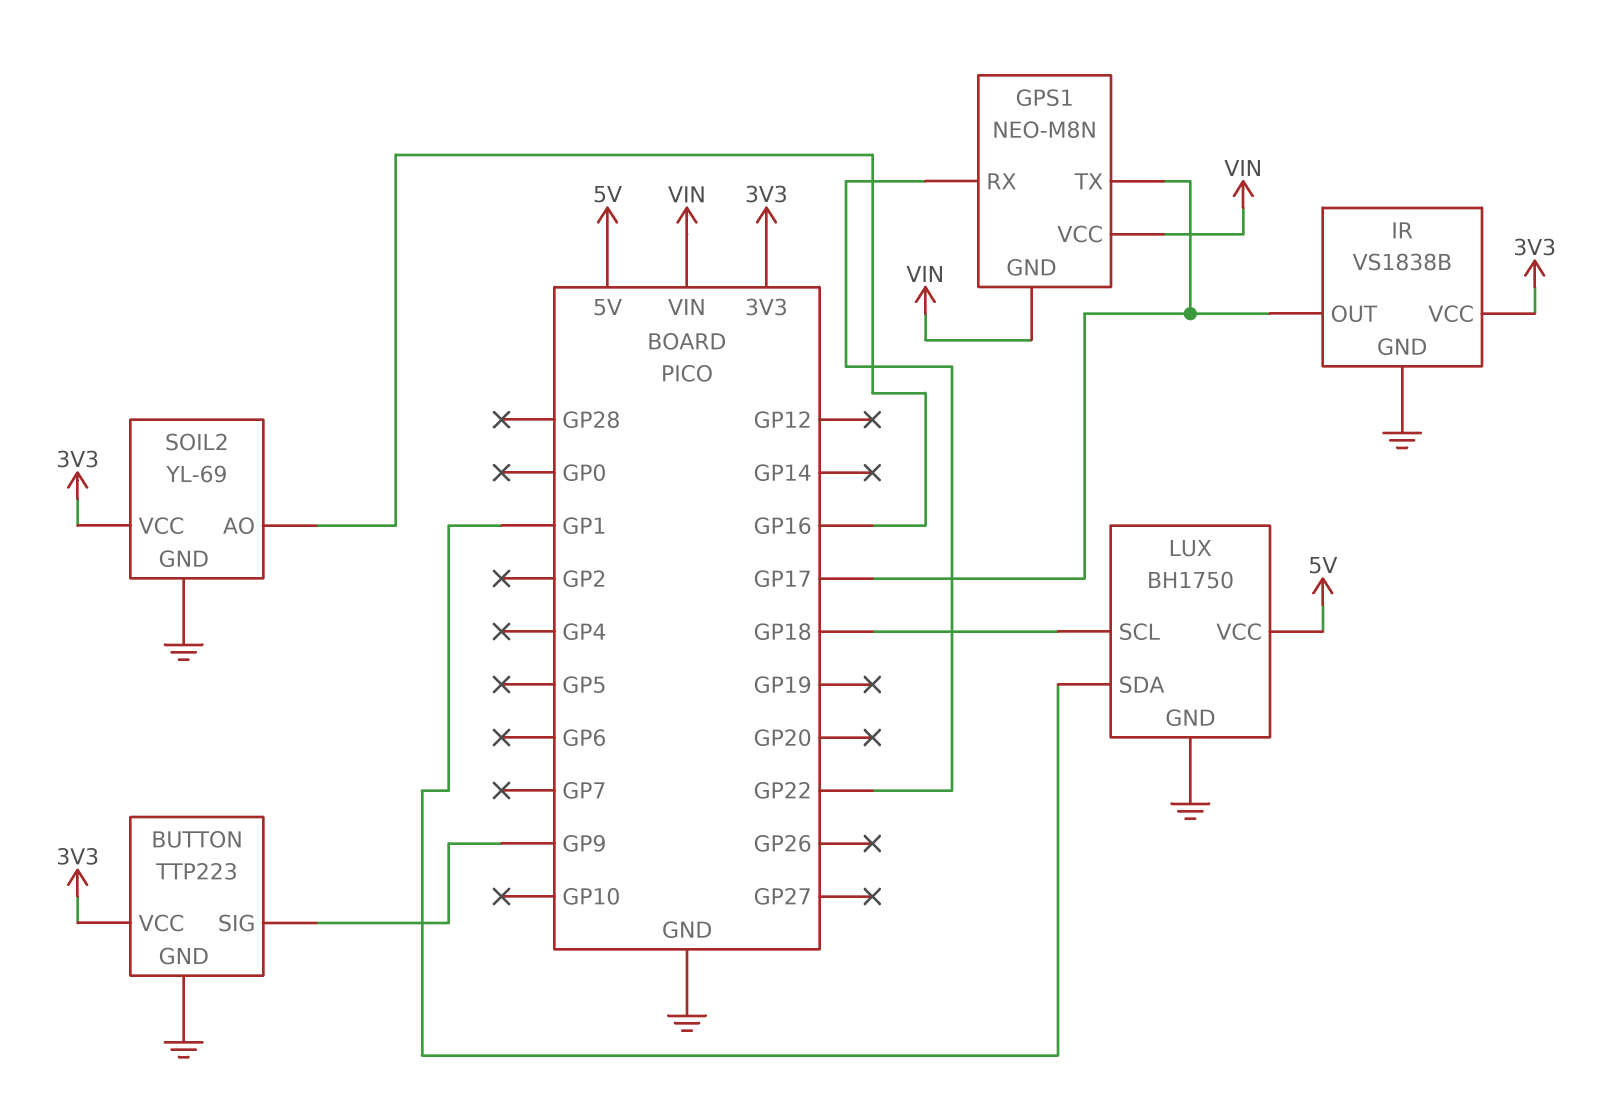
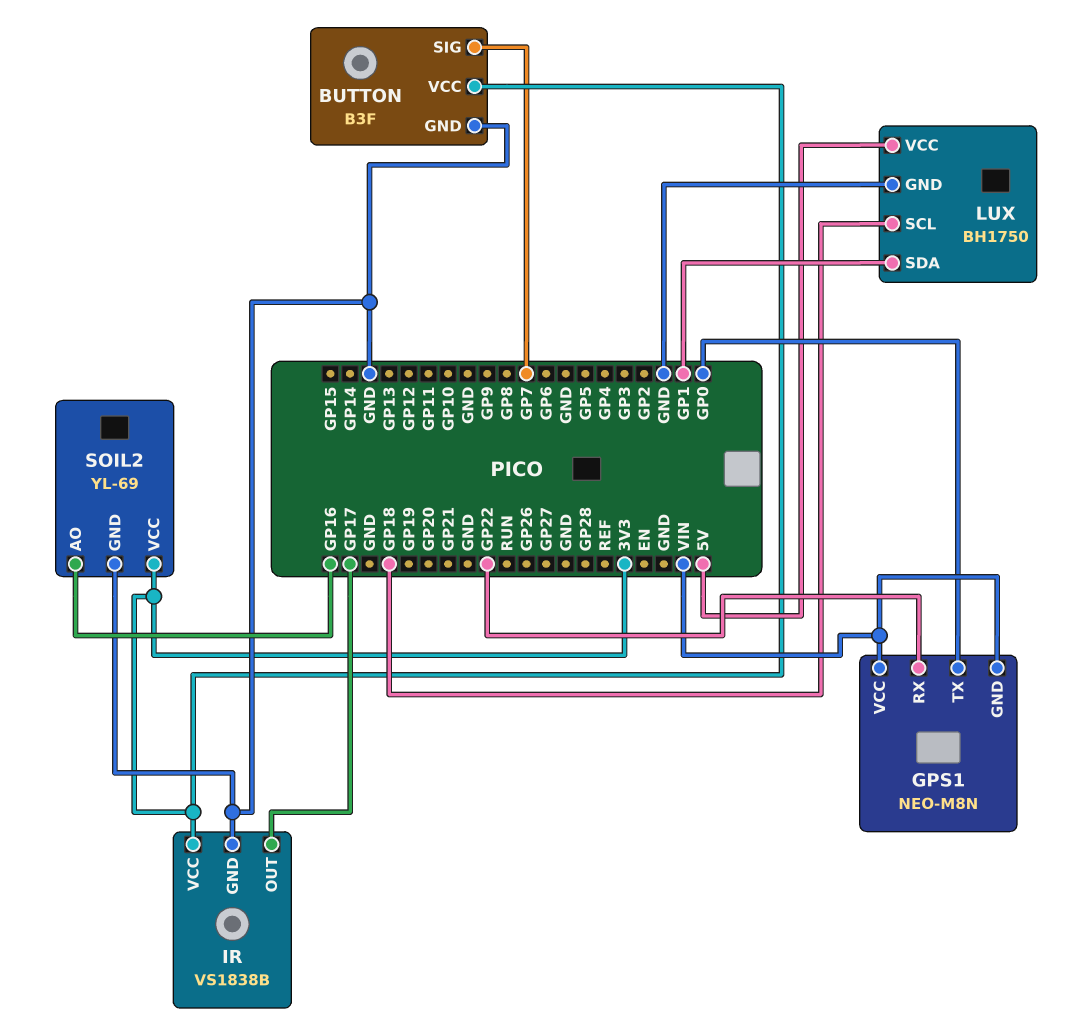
BUTTON: TTP223 -> B3F
BUTTON pin SIG: GP9 -> GP7
GPS1 pin TX: GP17 -> GP0

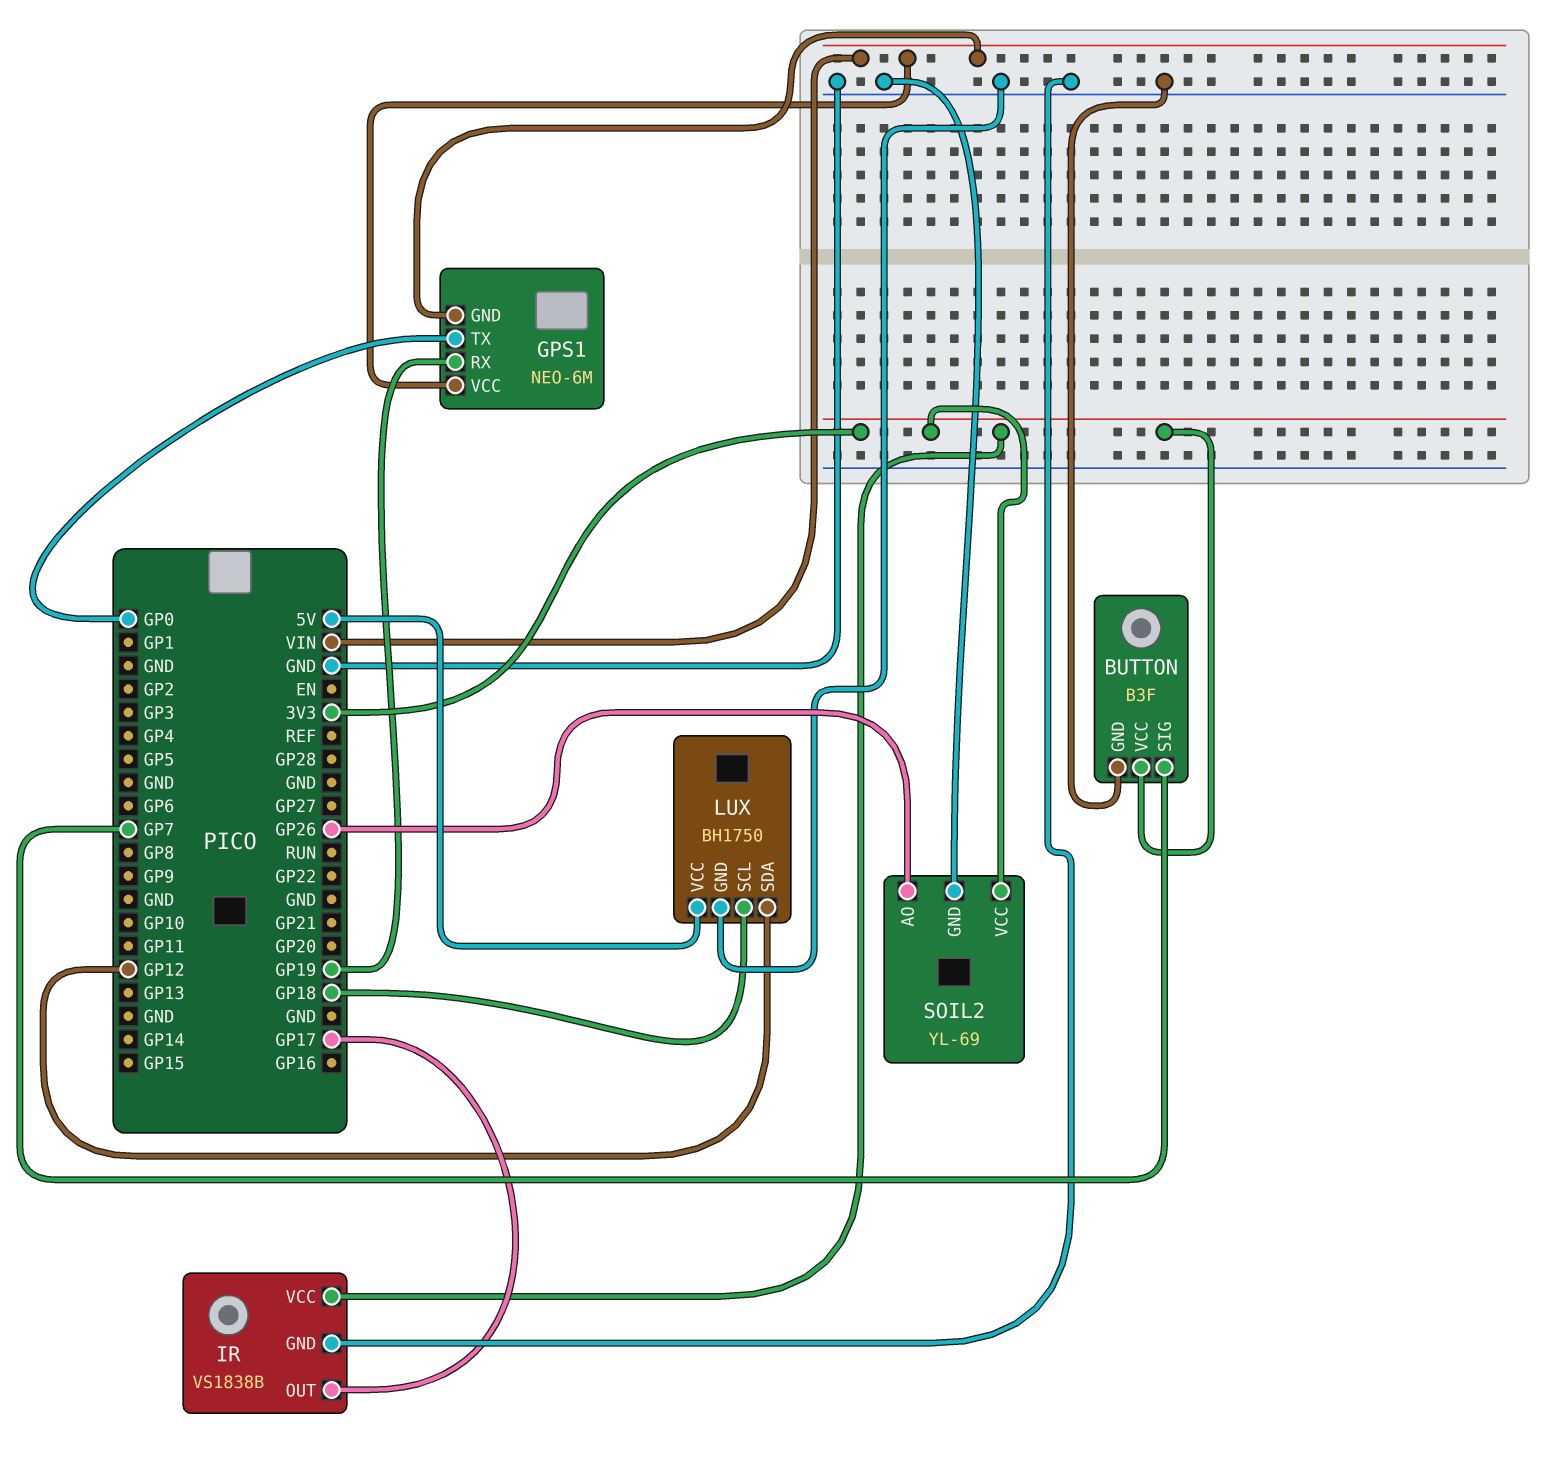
GPS1: NEO-M8N -> NEO-6M
GPS1 pin RX: GP22 -> GP19
LUX pin SDA: GP1 -> GP12
SOIL2 pin AO: GP16 -> GP26

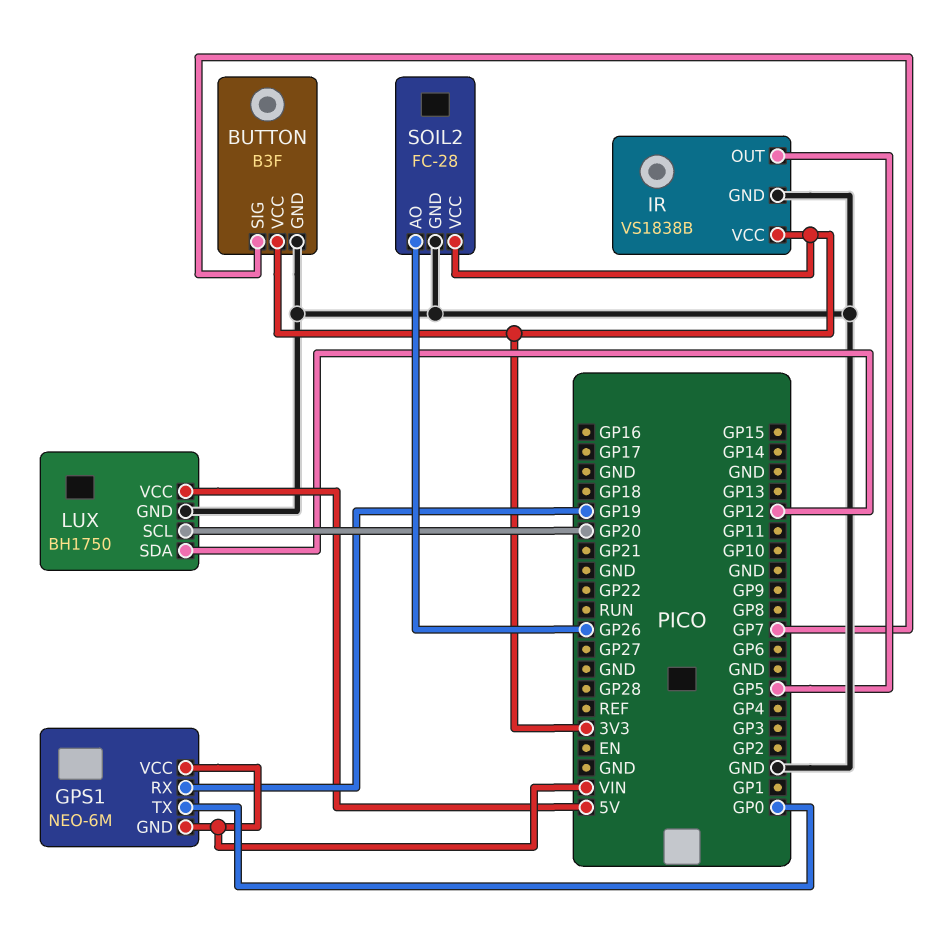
IR pin OUT: GP17 -> GP5
LUX pin SCL: GP18 -> GP20
SOIL2: YL-69 -> FC-28

